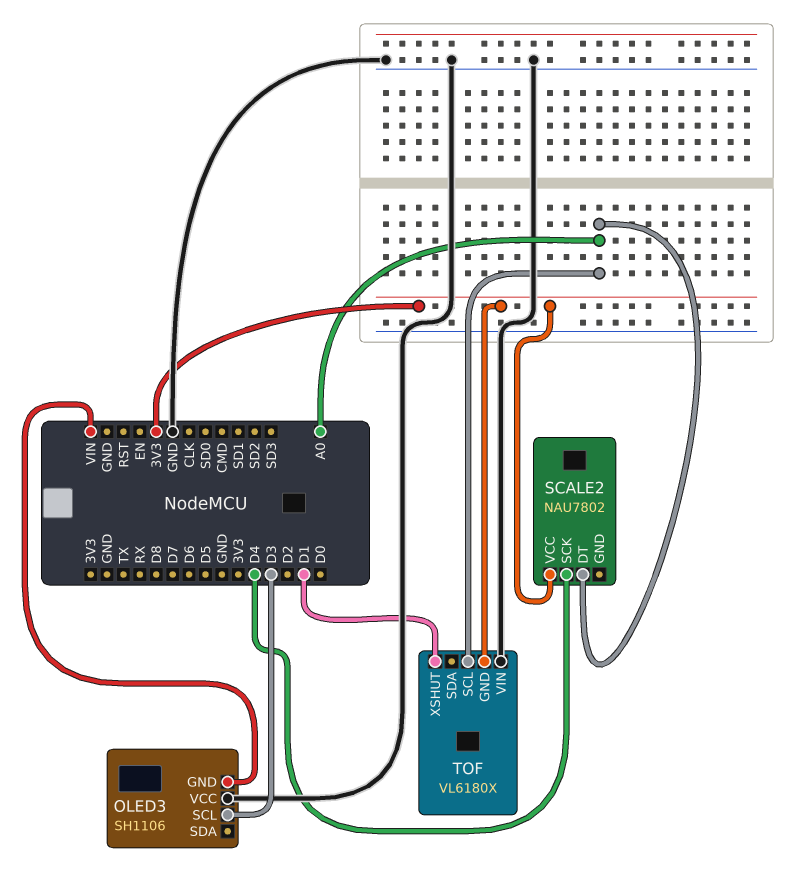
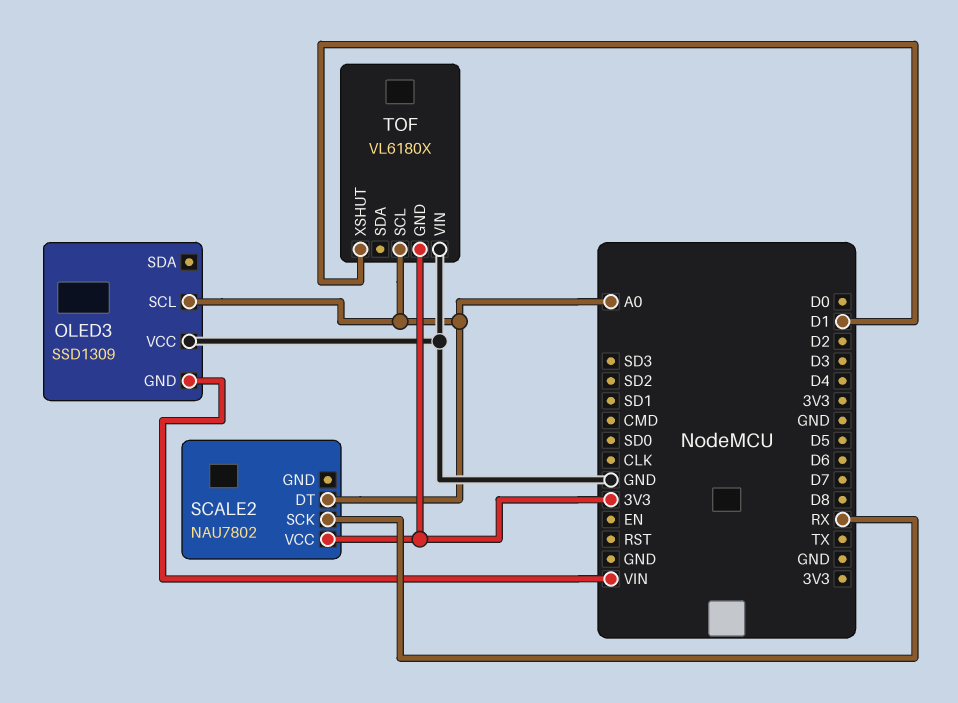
OLED3: SH1106 -> SSD1309
OLED3 pin SCL: D3 -> A0
SCALE2 pin SCK: D4 -> RX

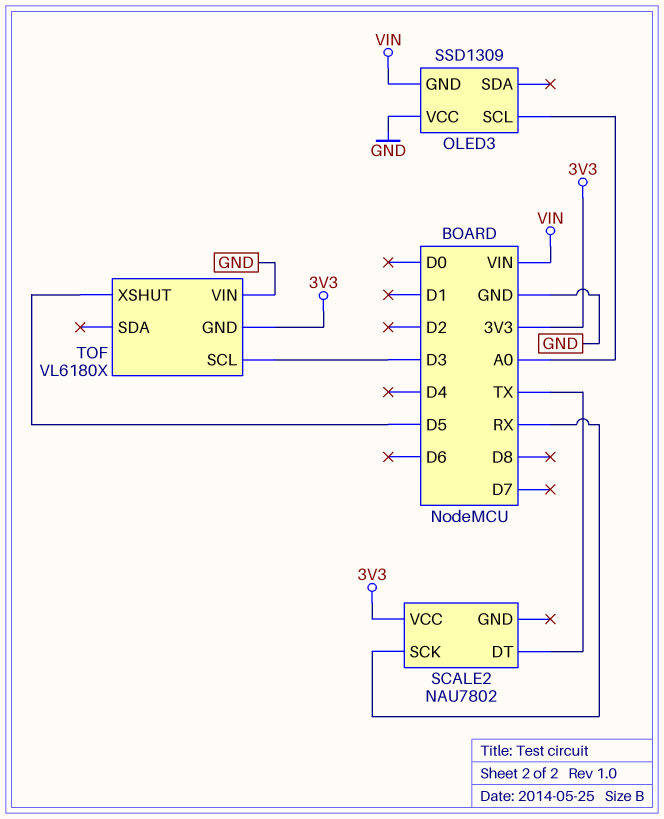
SCALE2 pin DT: A0 -> TX
TOF pin SCL: A0 -> D3
TOF pin XSHUT: D1 -> D5

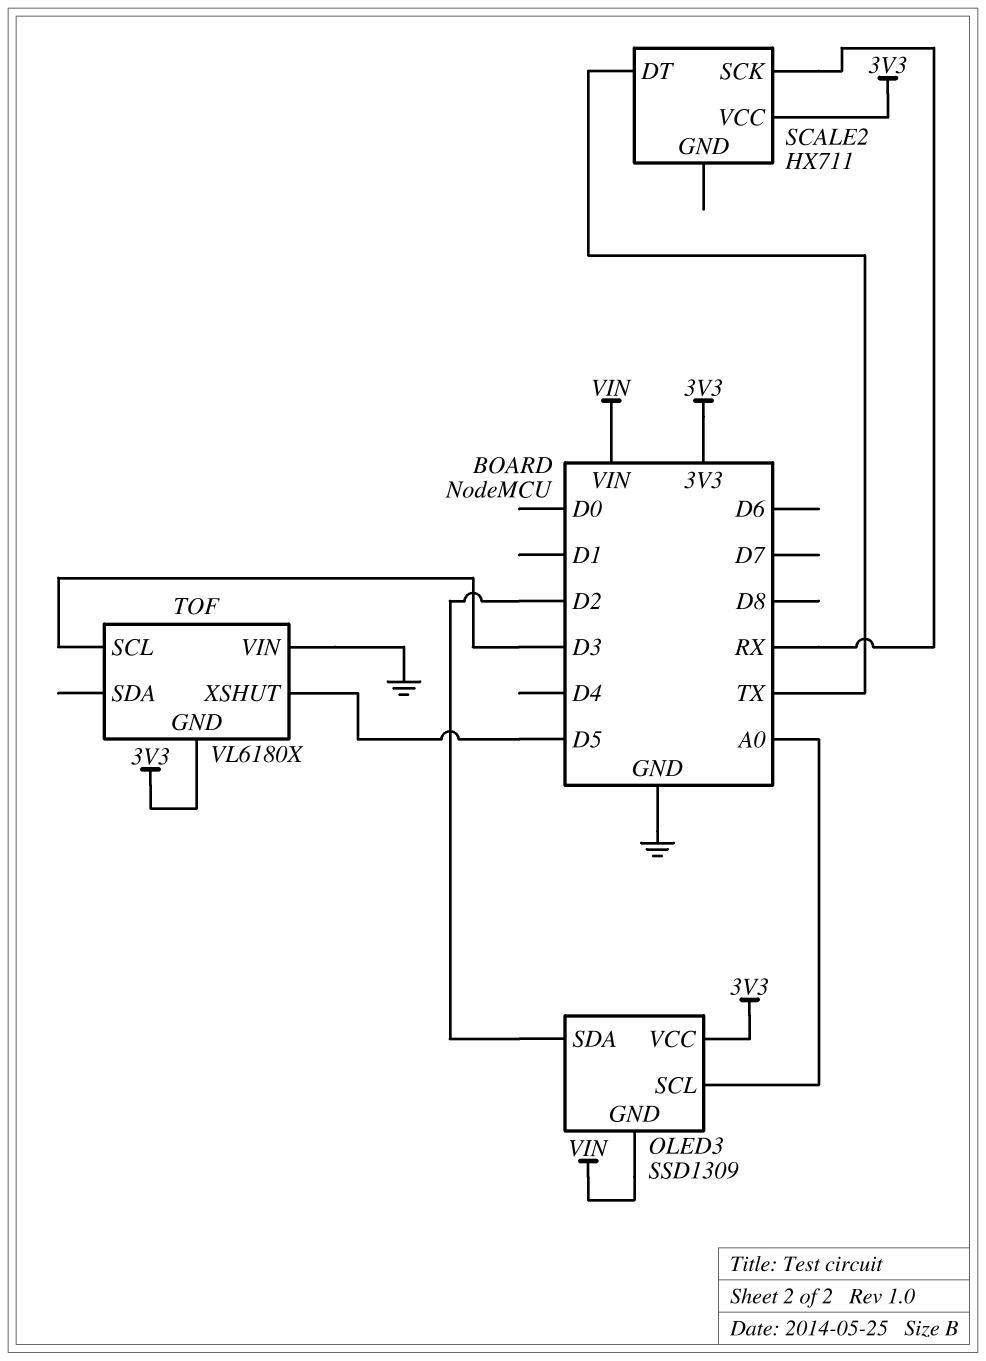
OLED3 pin SDA: none -> D2
OLED3 pin VCC: GND -> 3V3
SCALE2: NAU7802 -> HX711

